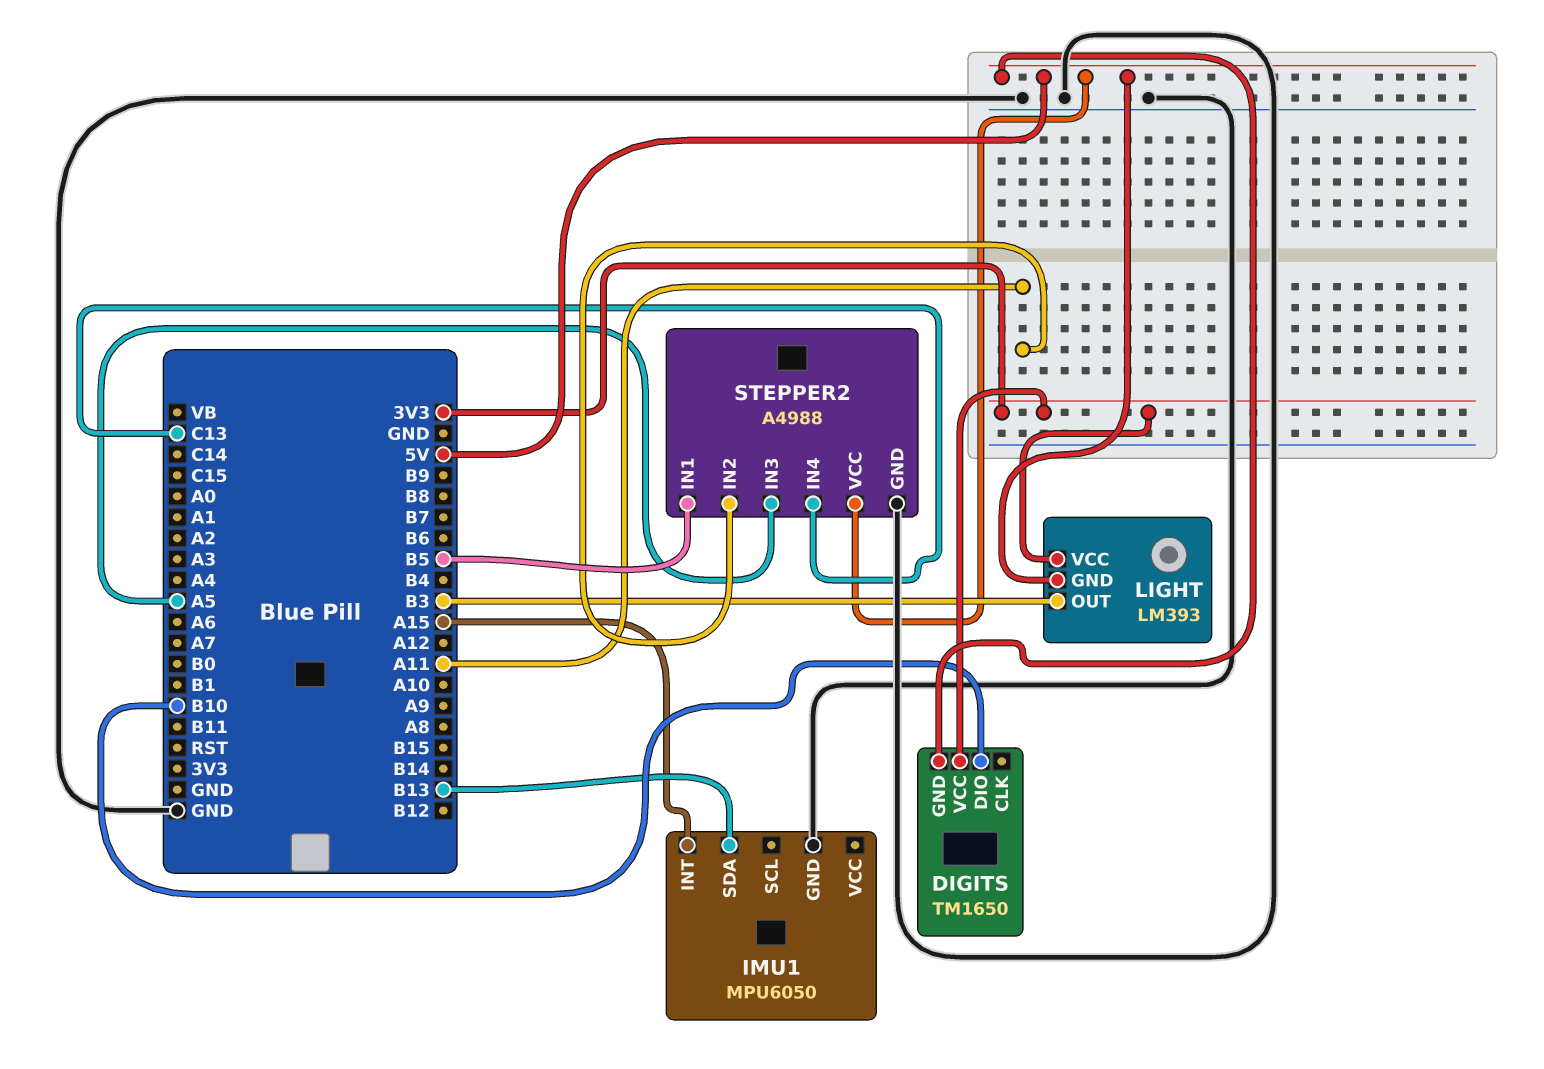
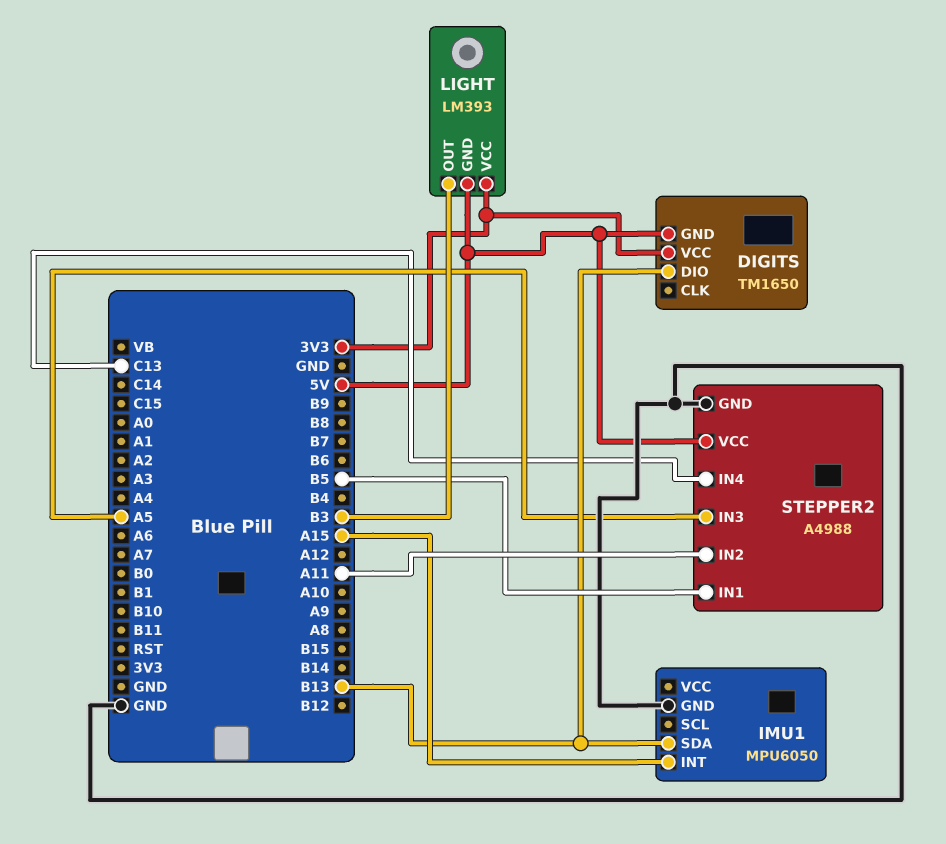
DIGITS pin DIO: B10 -> B13

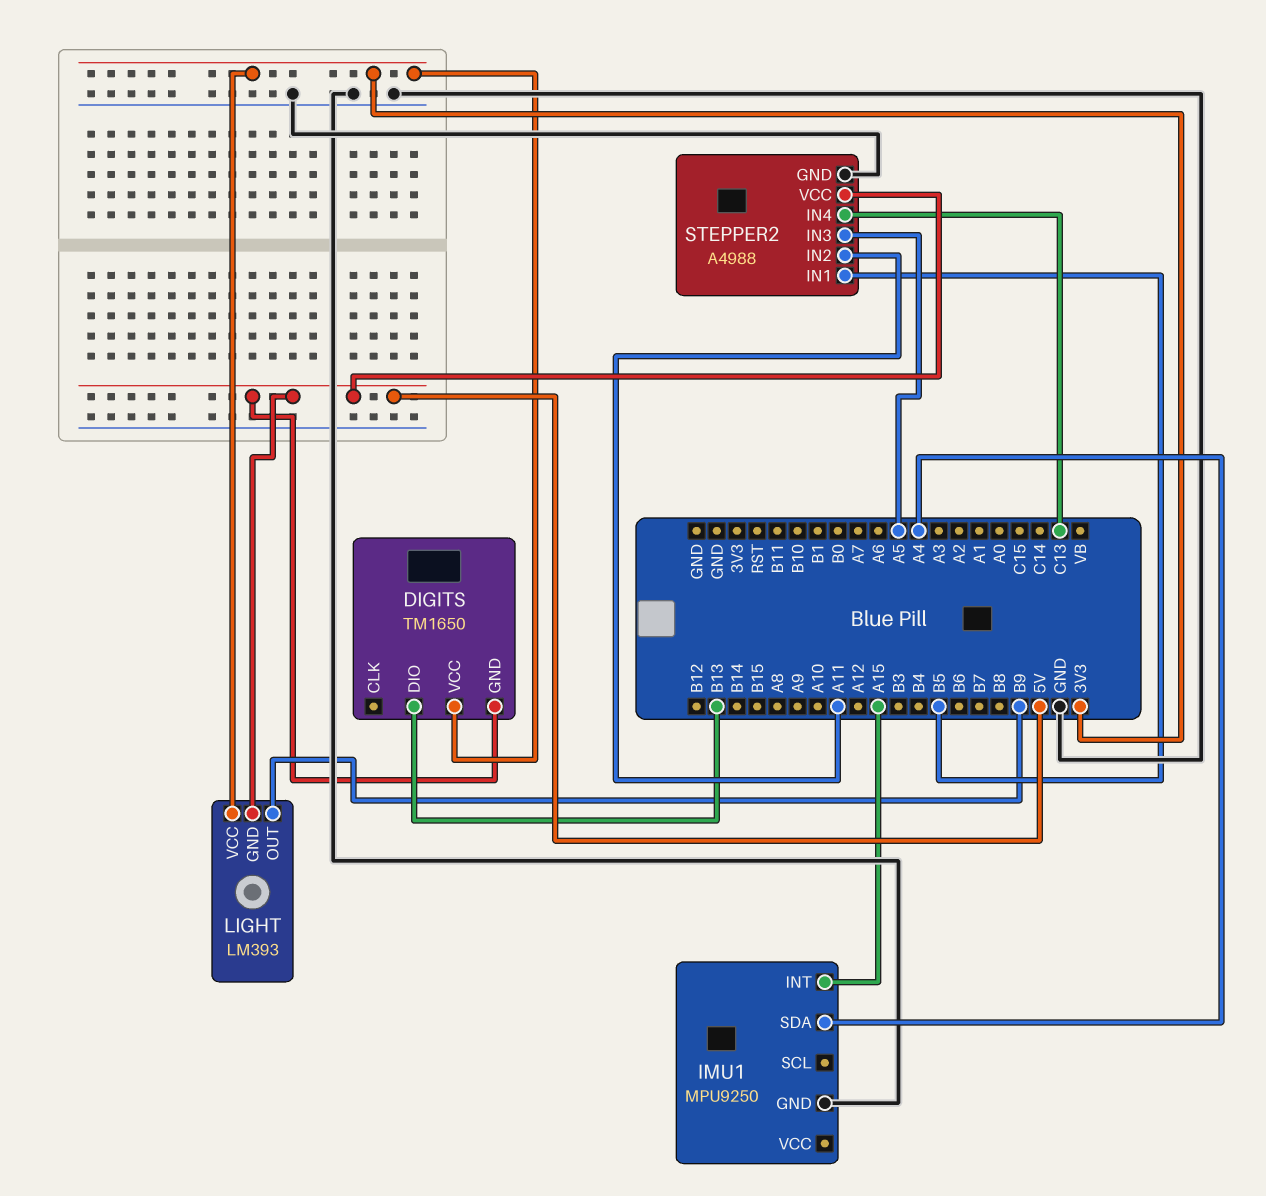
IMU1: MPU6050 -> MPU9250
IMU1 pin SDA: B13 -> A4
LIGHT pin OUT: B3 -> B9

